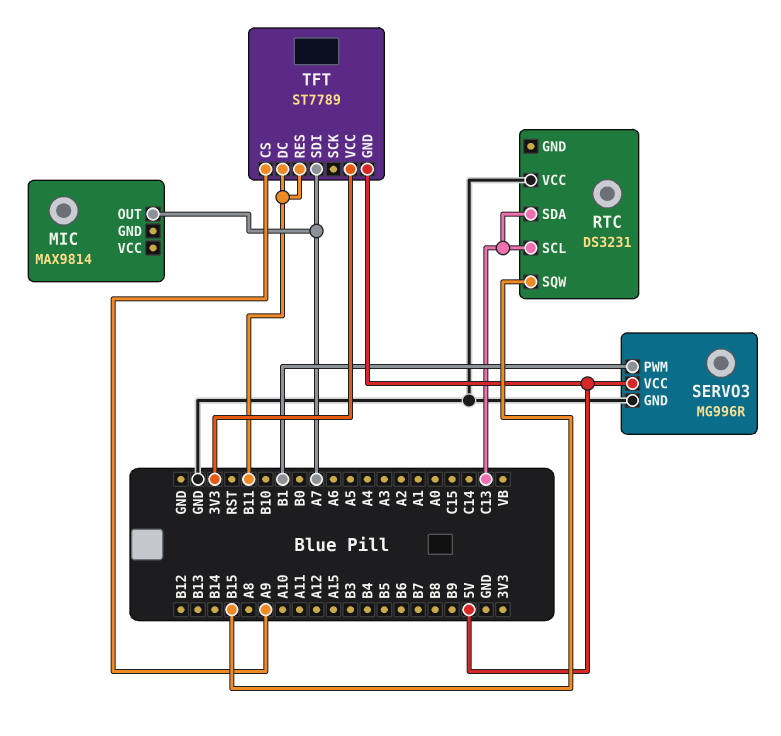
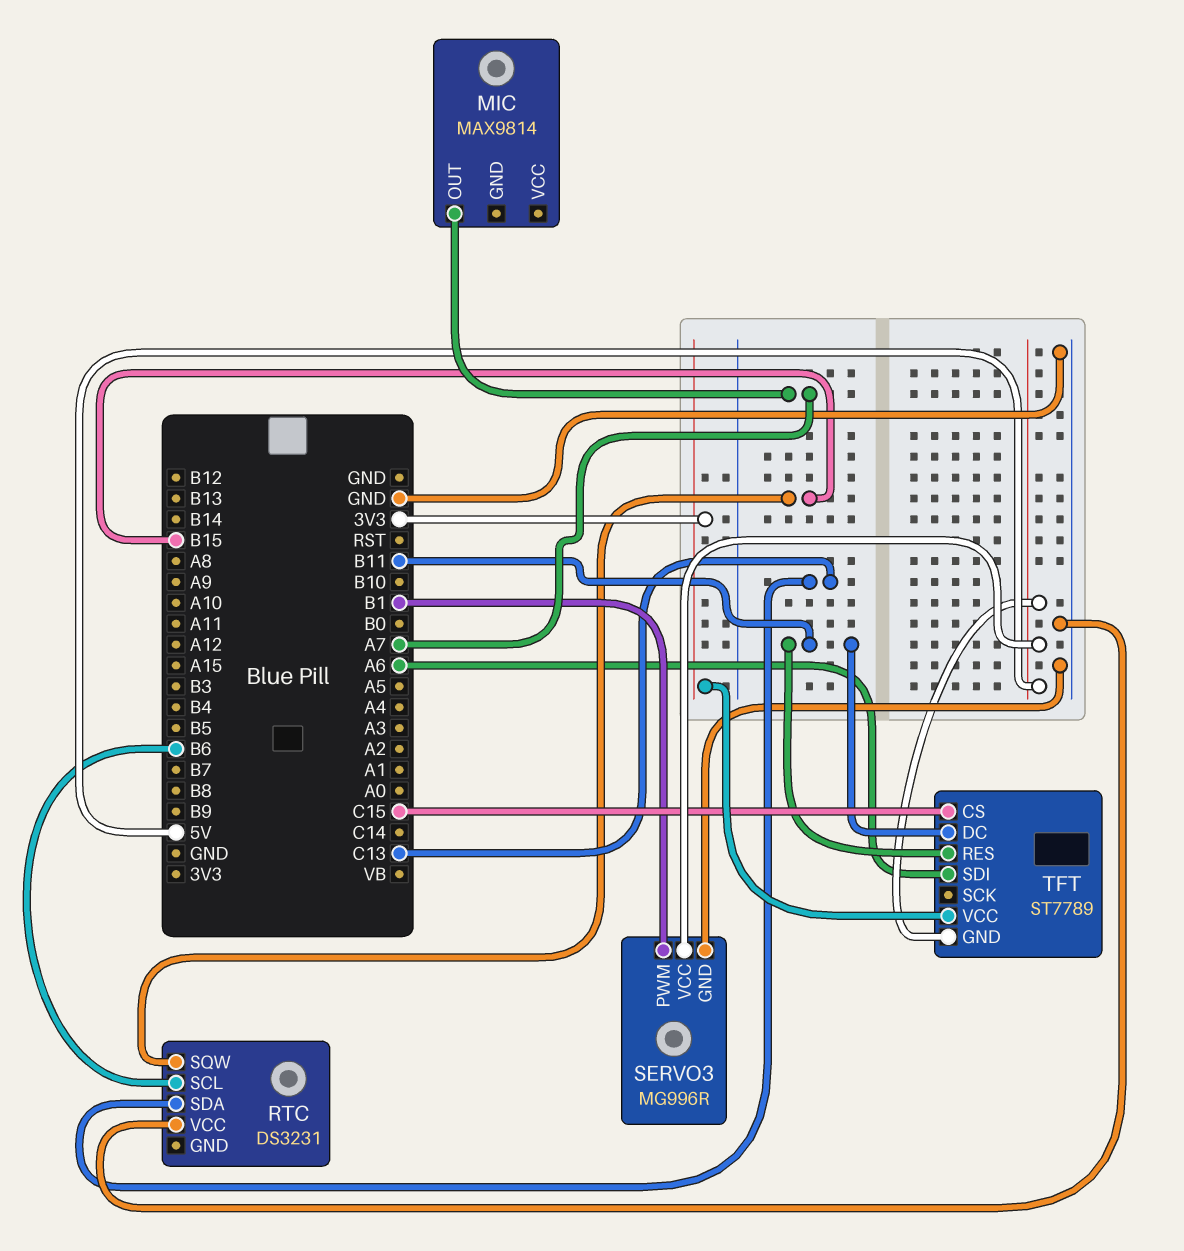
RTC pin SCL: C13 -> B6
TFT pin CS: A9 -> C15
TFT pin SDI: A7 -> A6

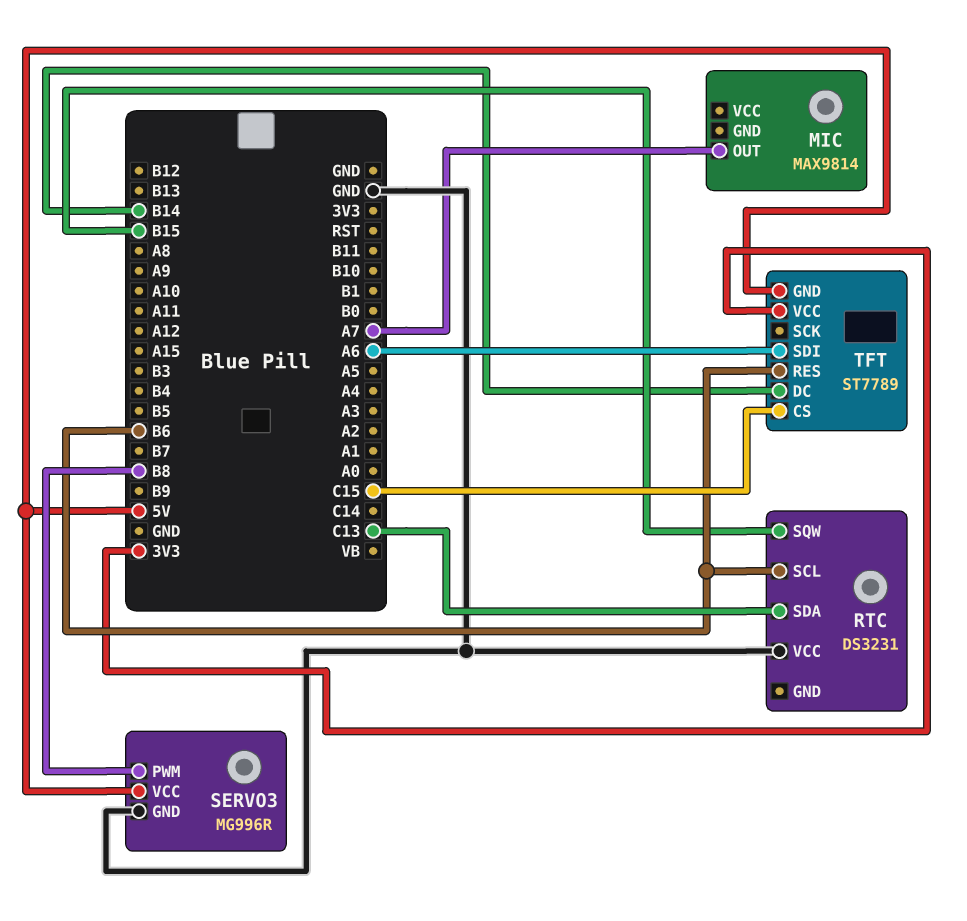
SERVO3 pin PWM: B1 -> B8
TFT pin DC: B11 -> B14
TFT pin RES: B11 -> B6

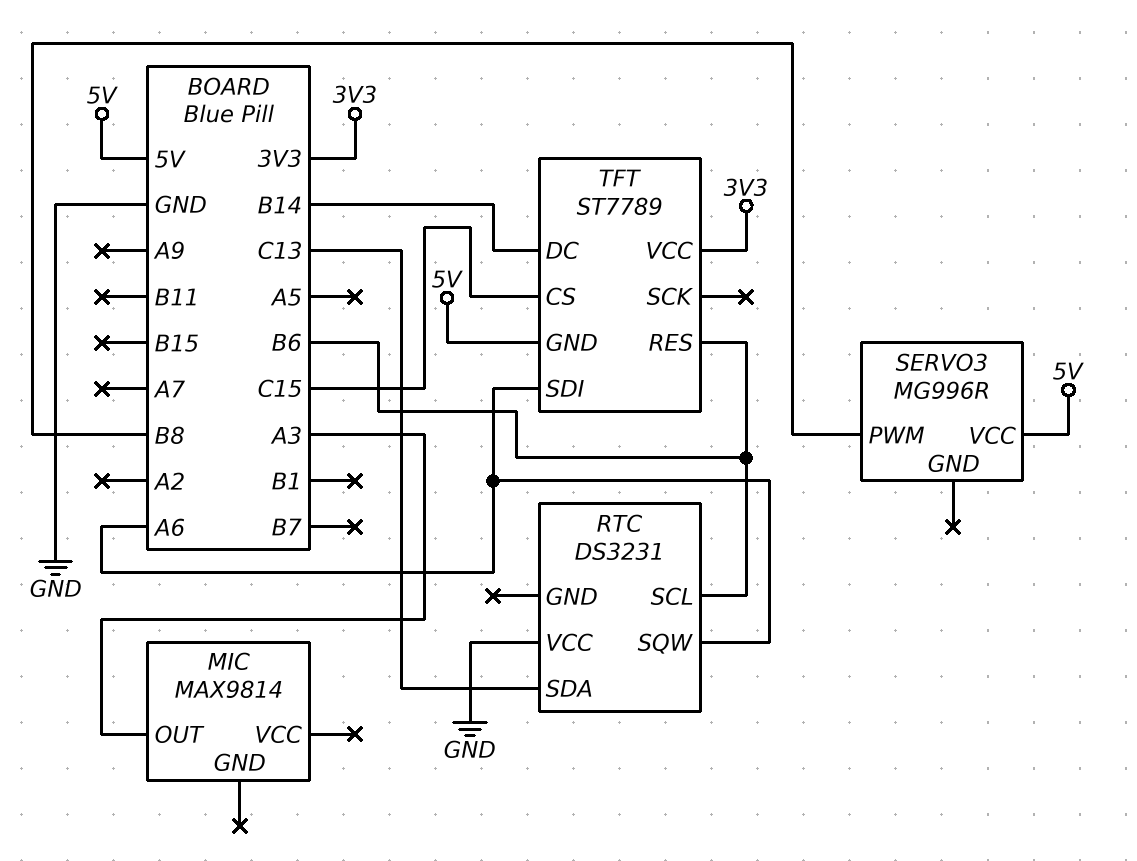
MIC pin OUT: A7 -> A3
RTC pin SQW: B15 -> A6
SERVO3 pin GND: GND -> none

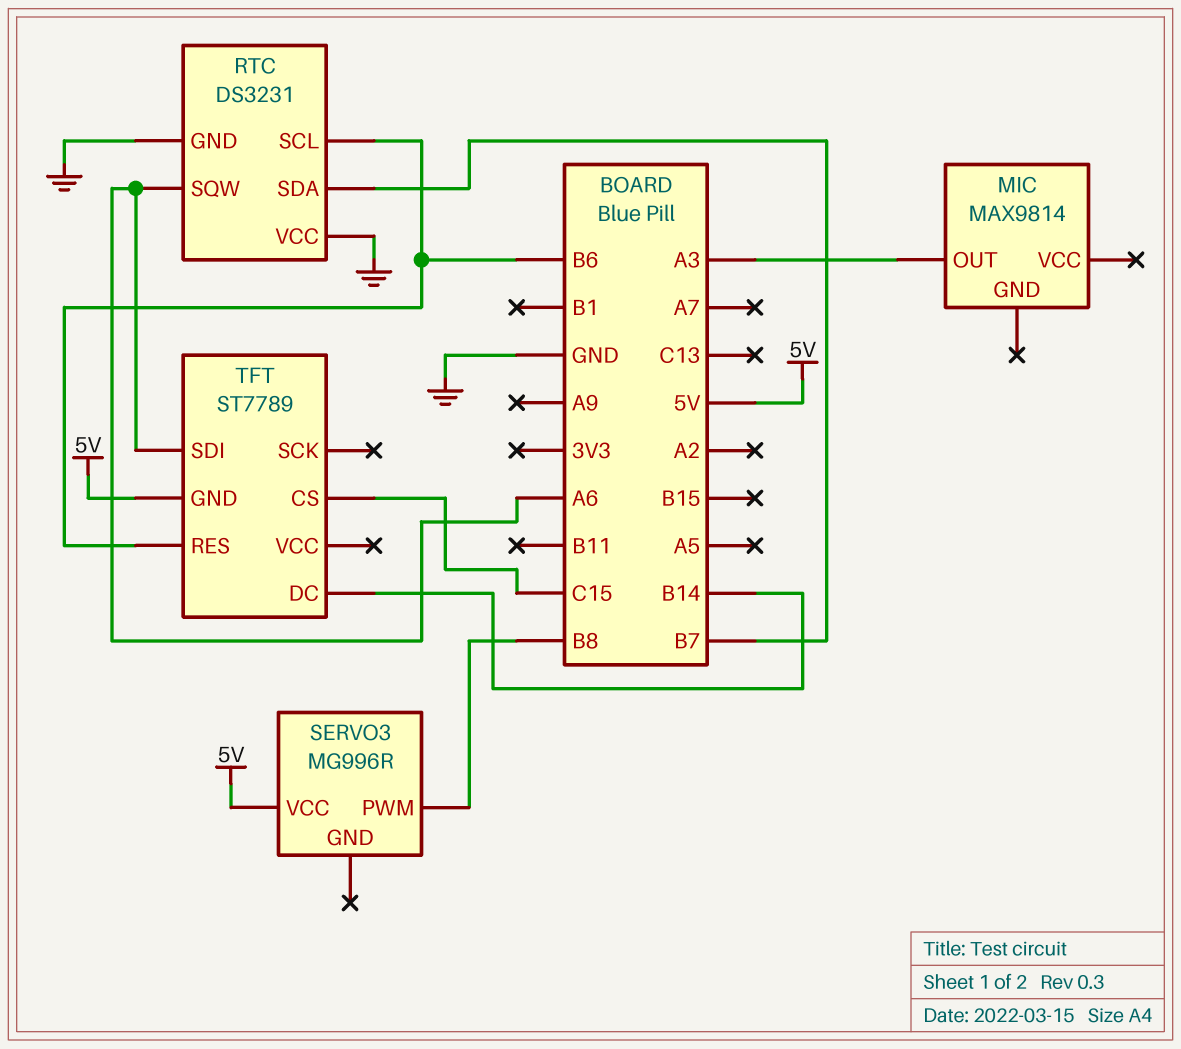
RTC pin GND: none -> GND
RTC pin SDA: C13 -> B7
TFT pin VCC: 3V3 -> none

